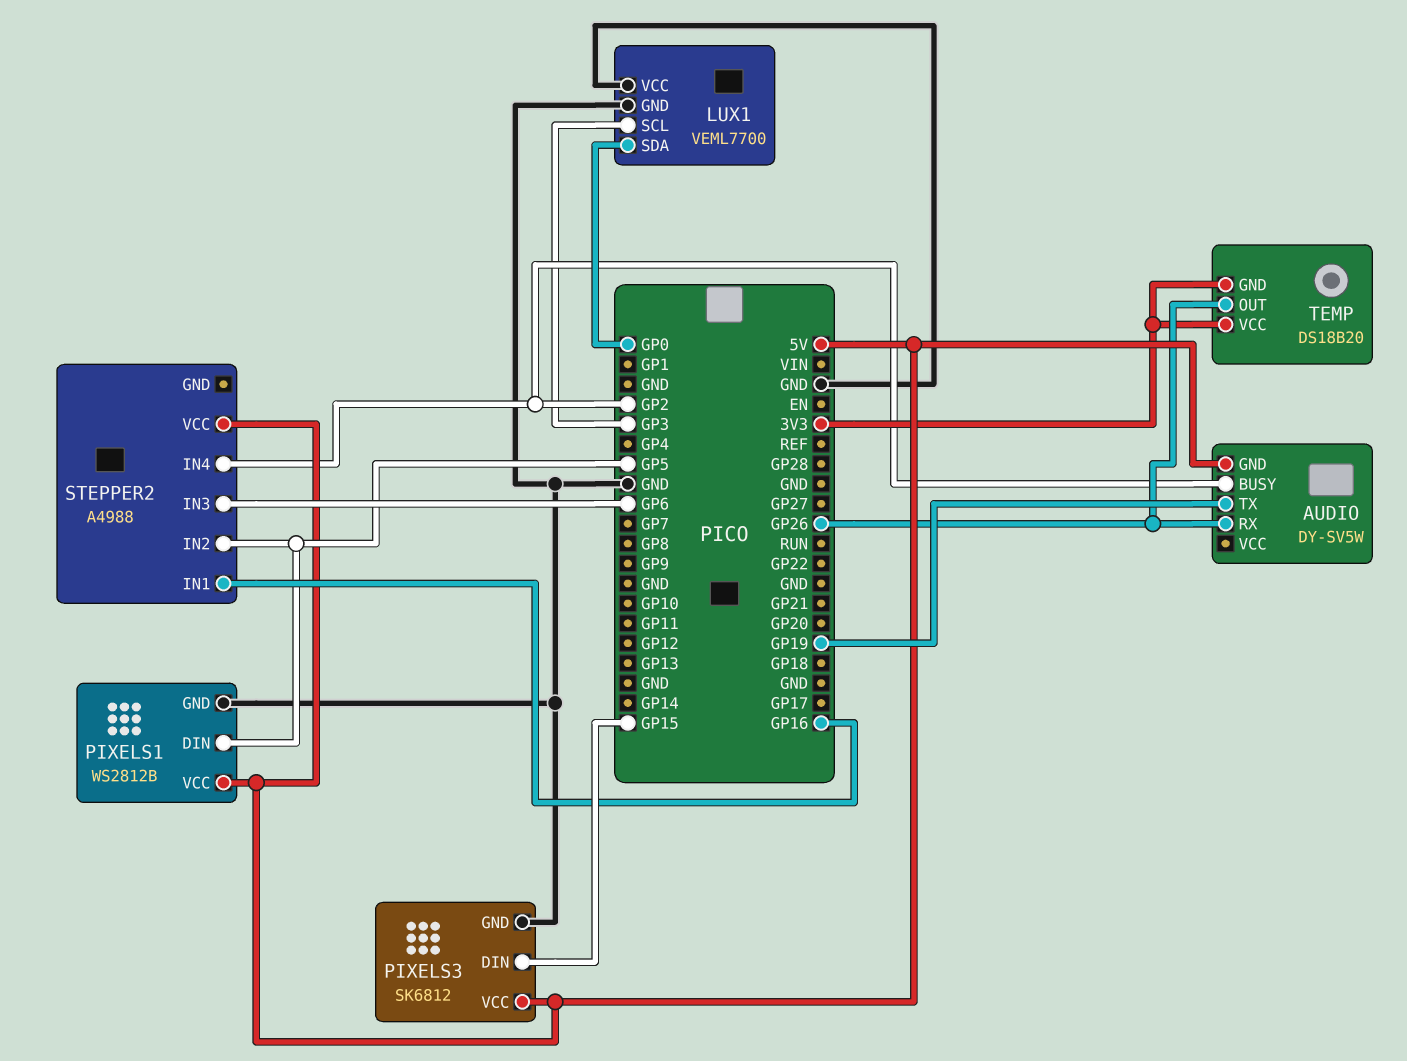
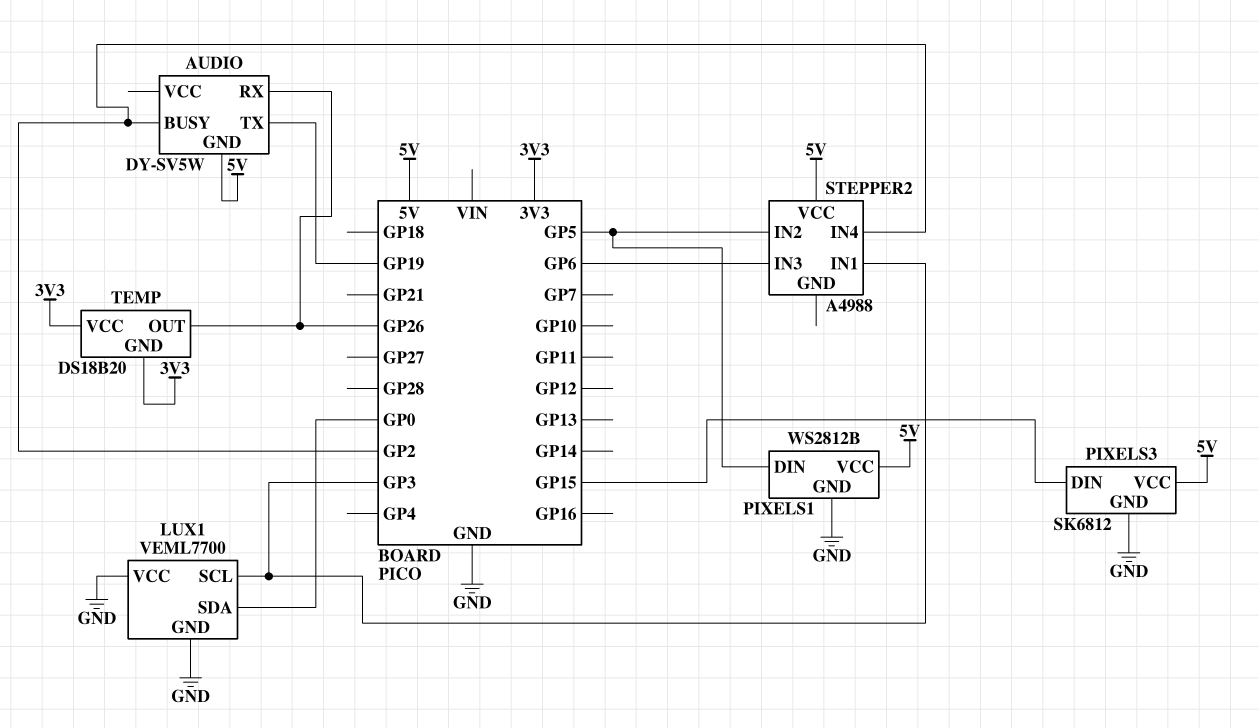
STEPPER2 pin IN1: GP16 -> GP3

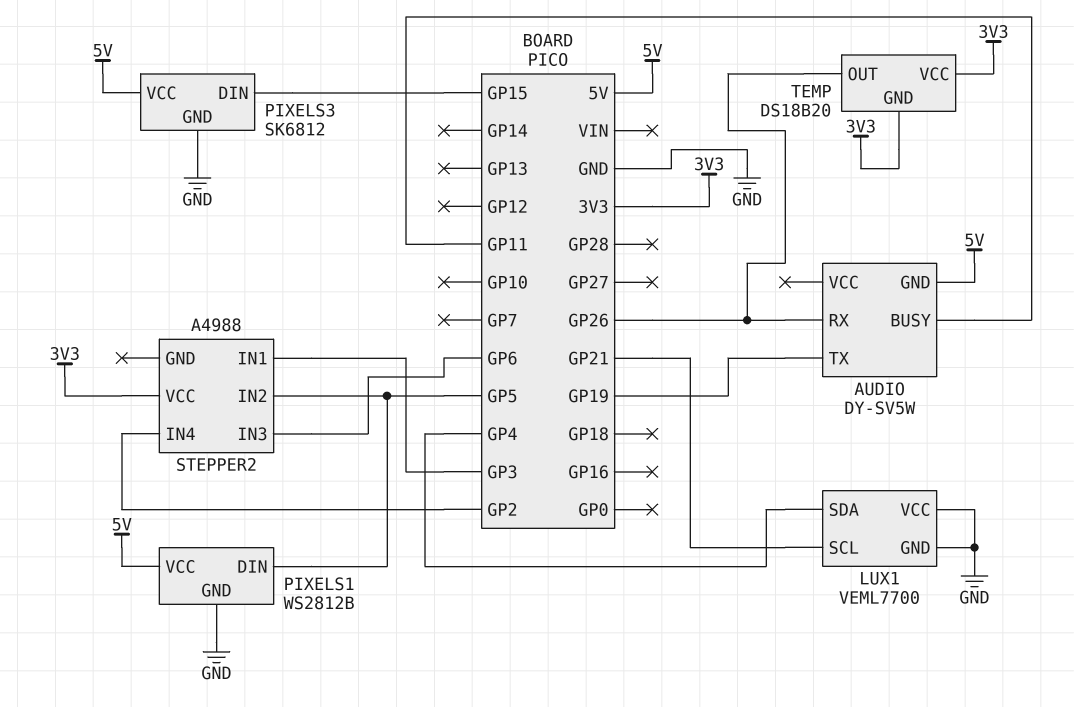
AUDIO pin BUSY: GP2 -> GP11
LUX1 pin SCL: GP3 -> GP21
LUX1 pin SDA: GP0 -> GP4
STEPPER2 pin VCC: 5V -> 3V3

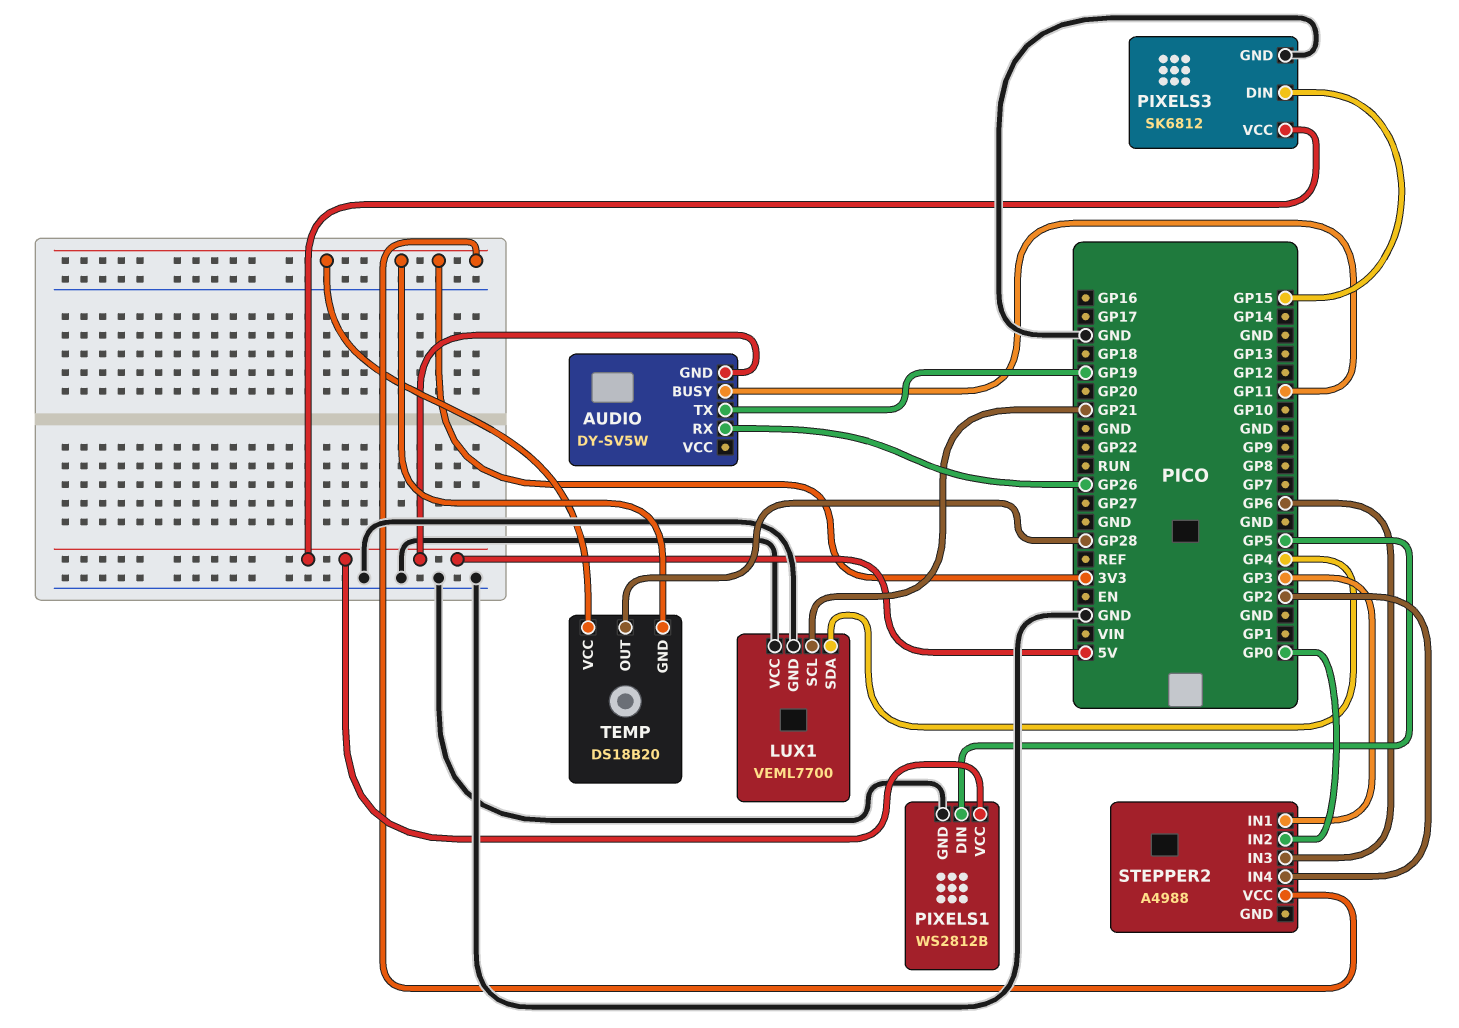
STEPPER2 pin IN2: GP5 -> GP0
TEMP pin OUT: GP26 -> GP28

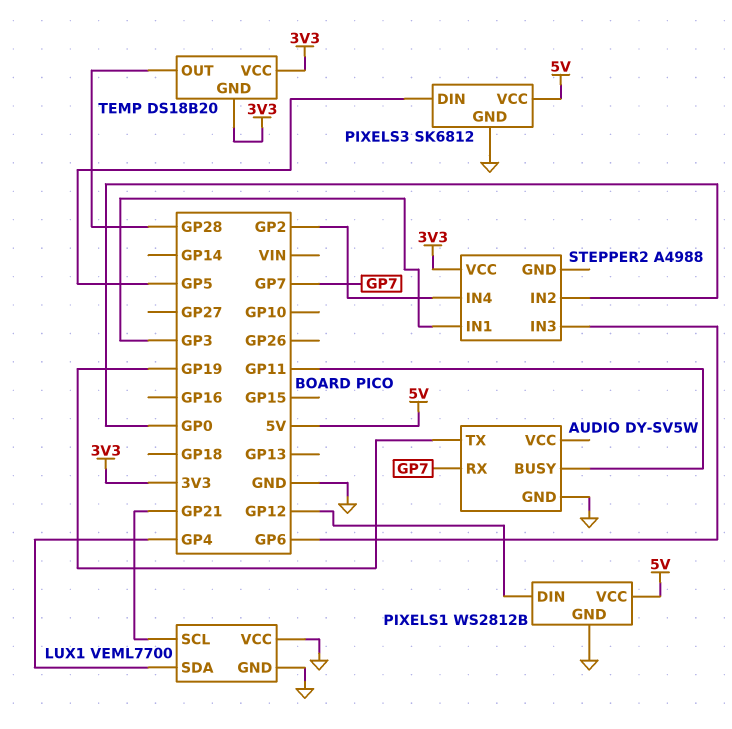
AUDIO pin GND: 5V -> GND
AUDIO pin RX: GP26 -> GP7
PIXELS1 pin DIN: GP5 -> GP12
PIXELS3 pin DIN: GP15 -> GP5

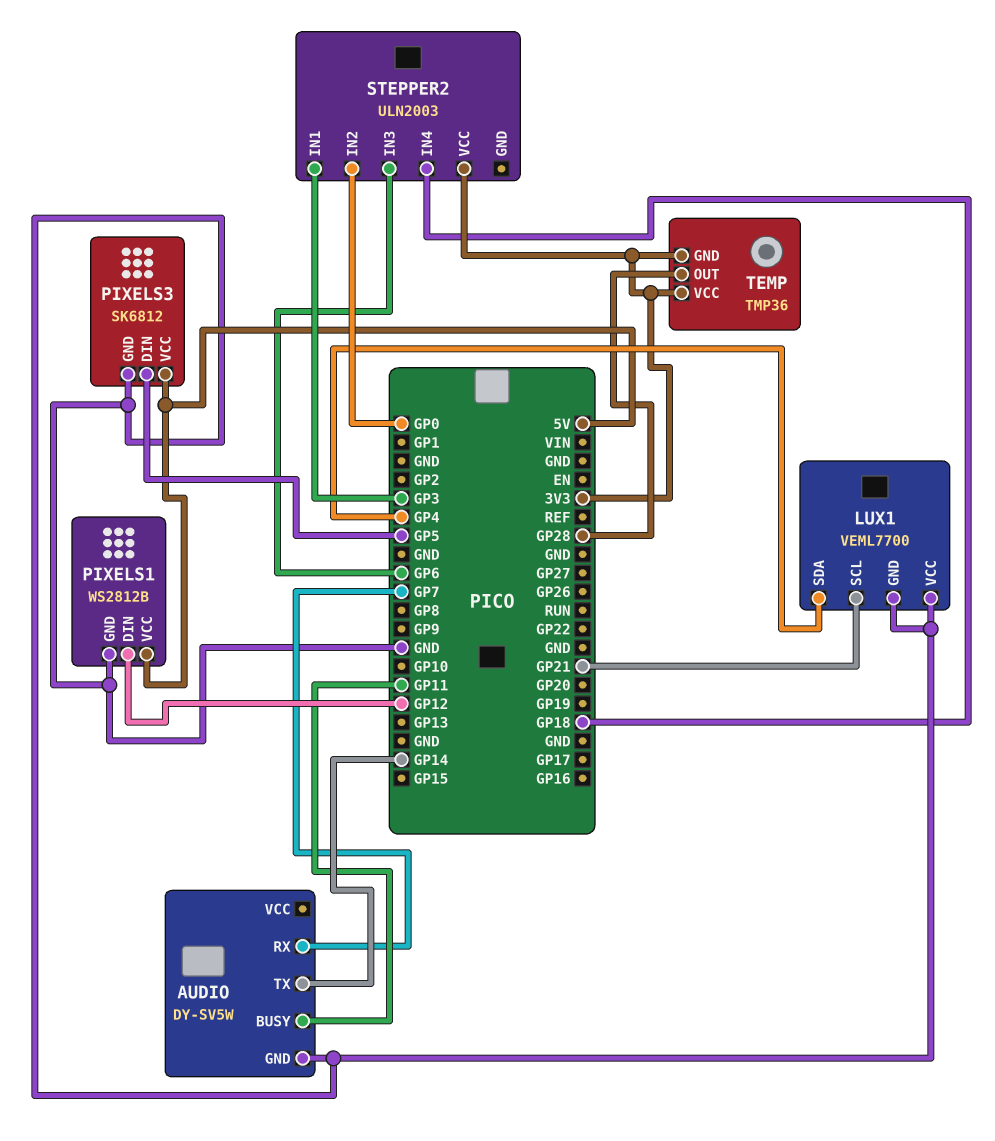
AUDIO pin TX: GP19 -> GP14
STEPPER2: A4988 -> ULN2003
STEPPER2 pin IN4: GP2 -> GP18
TEMP: DS18B20 -> TMP36

